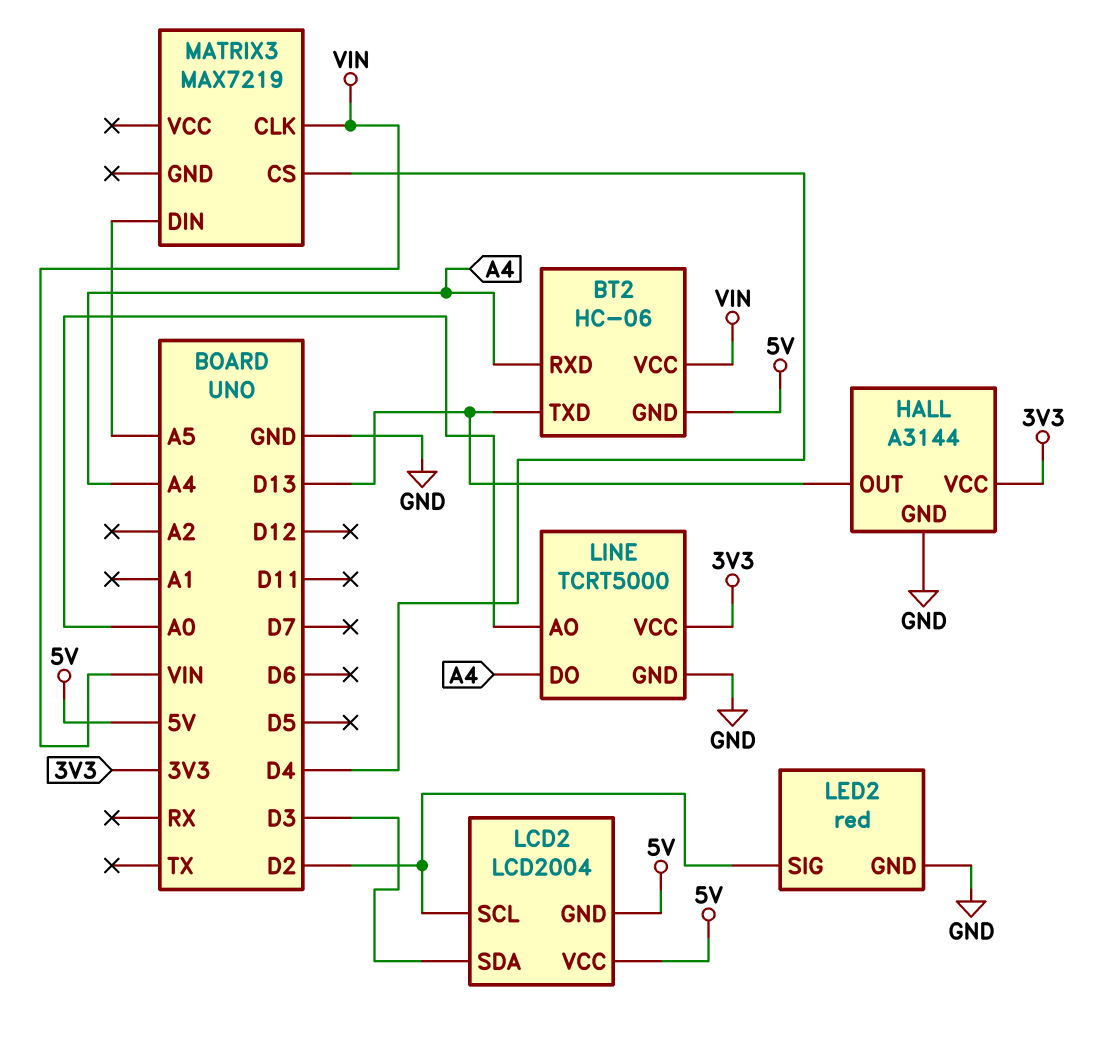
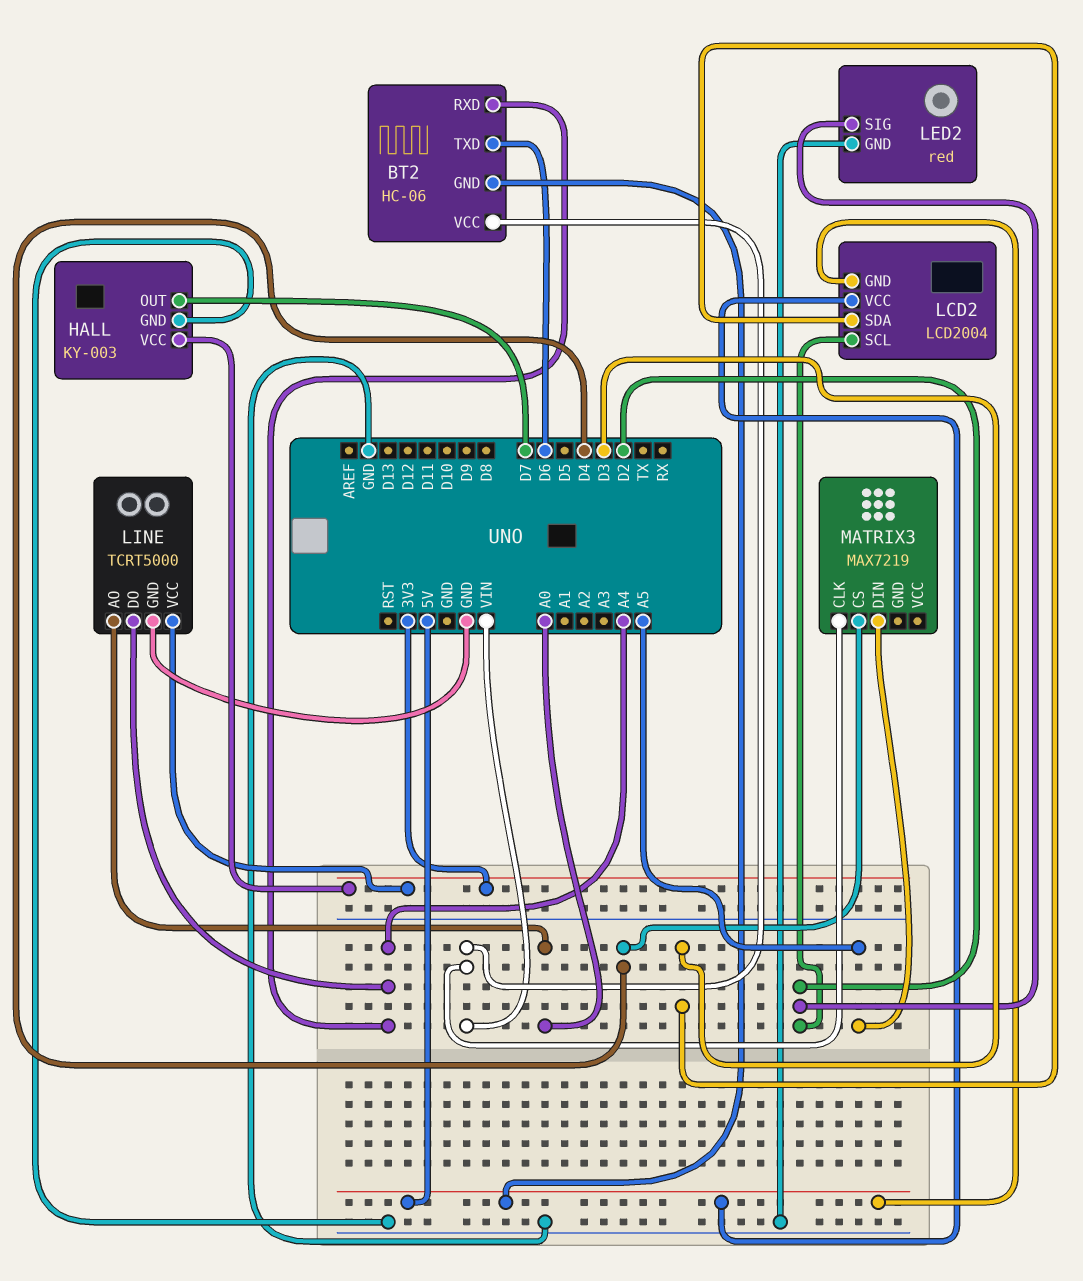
BT2 pin TXD: D13 -> D6
HALL: A3144 -> KY-003
HALL pin OUT: D13 -> D7

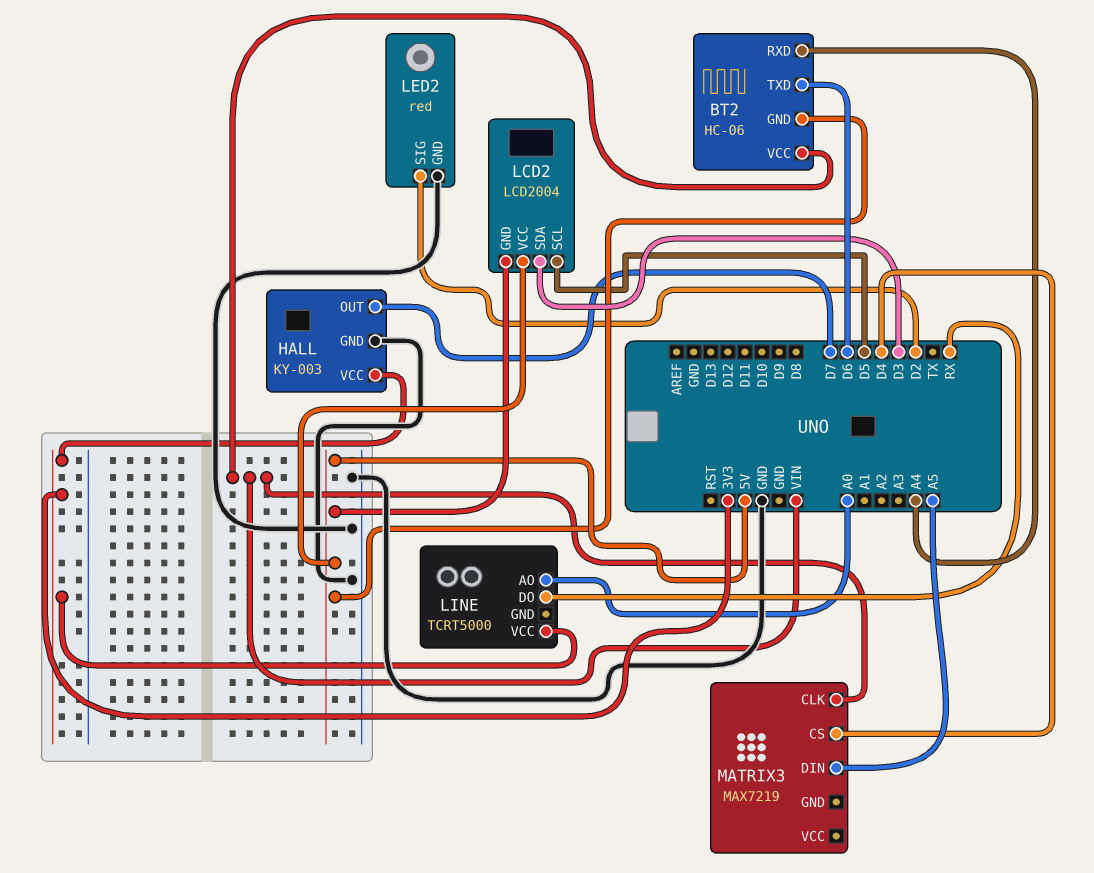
LCD2 pin SCL: D2 -> D5
LINE pin DO: A4 -> RX
LINE pin GND: GND -> none

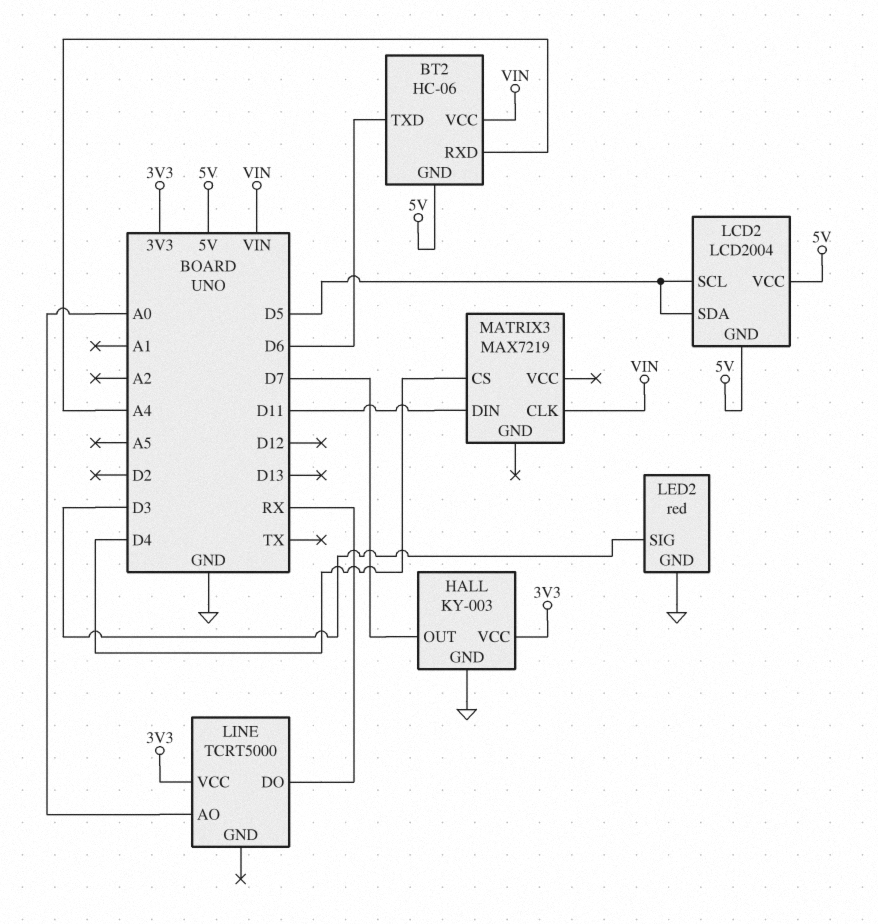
LCD2 pin SDA: D3 -> D5
LED2 pin SIG: D2 -> D3
MATRIX3 pin DIN: A5 -> D11

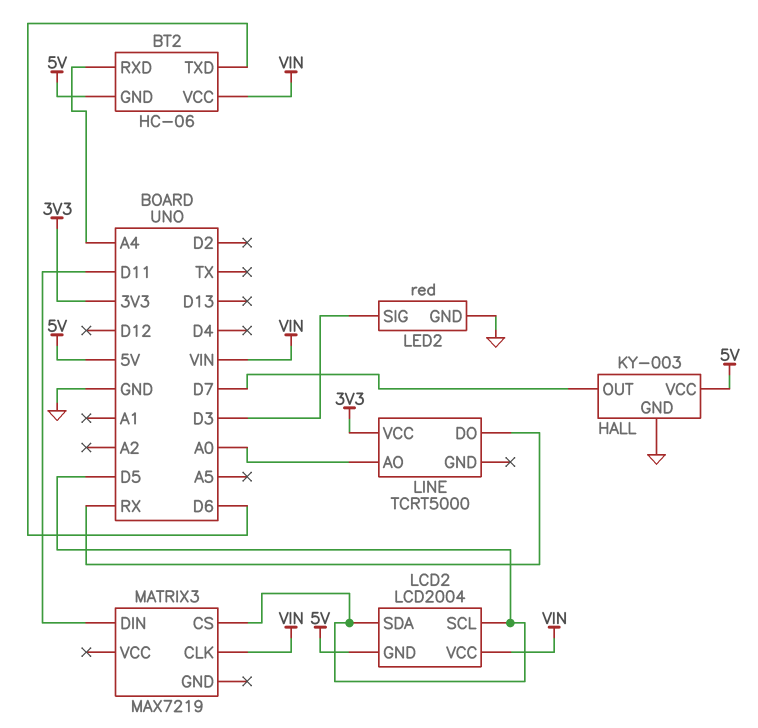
HALL pin VCC: 3V3 -> 5V
LCD2 pin VCC: 5V -> VIN
MATRIX3 pin CS: D4 -> D5

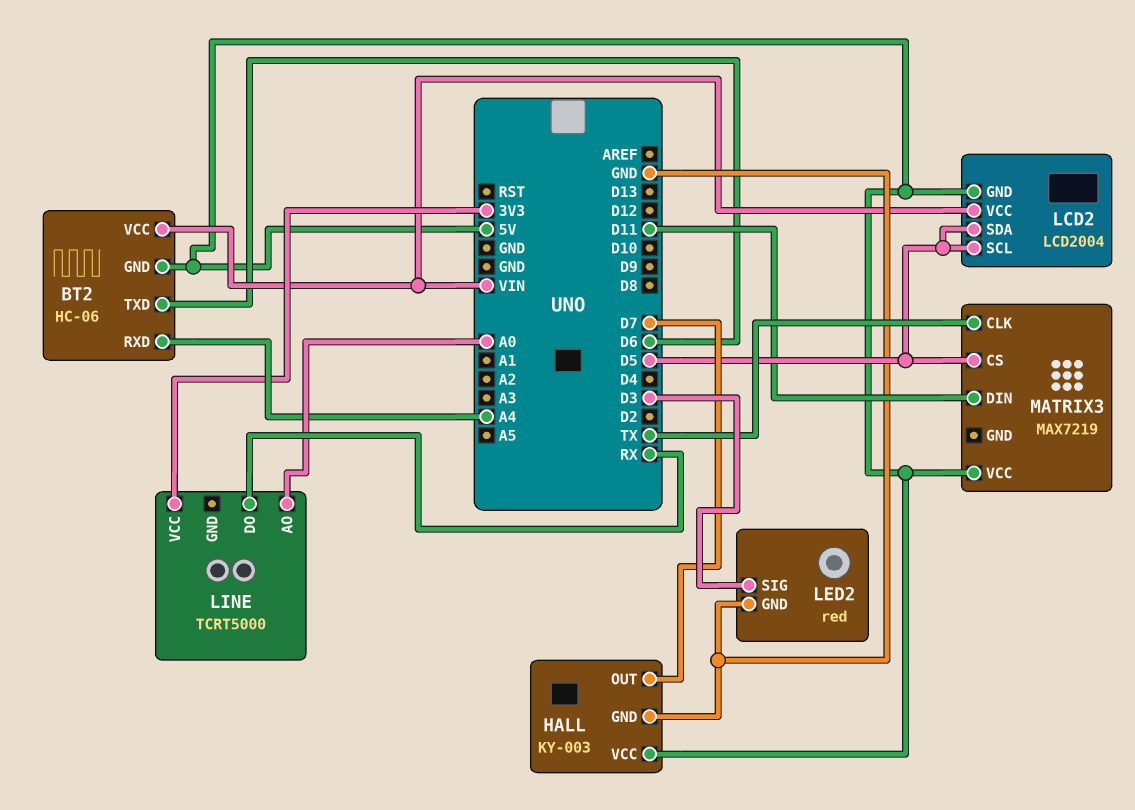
MATRIX3 pin CLK: VIN -> TX
MATRIX3 pin VCC: none -> 5V

